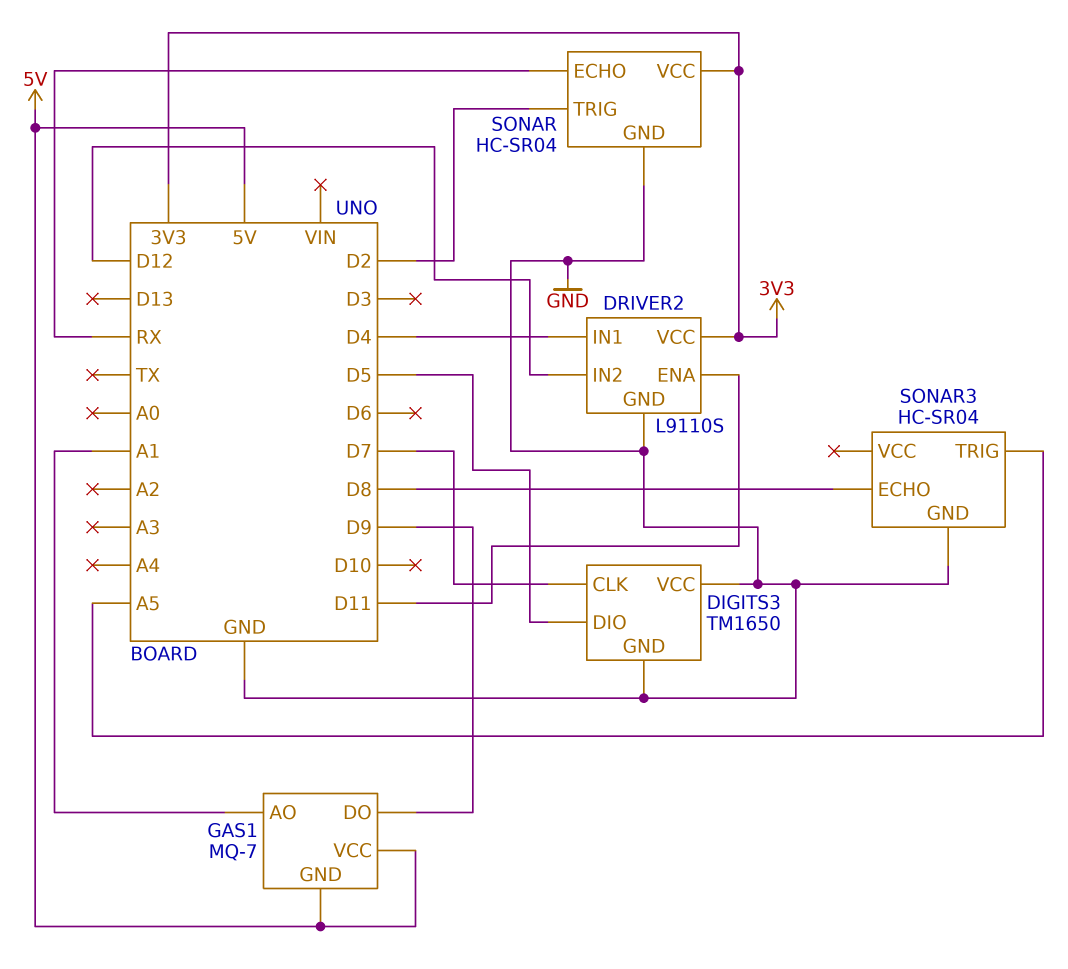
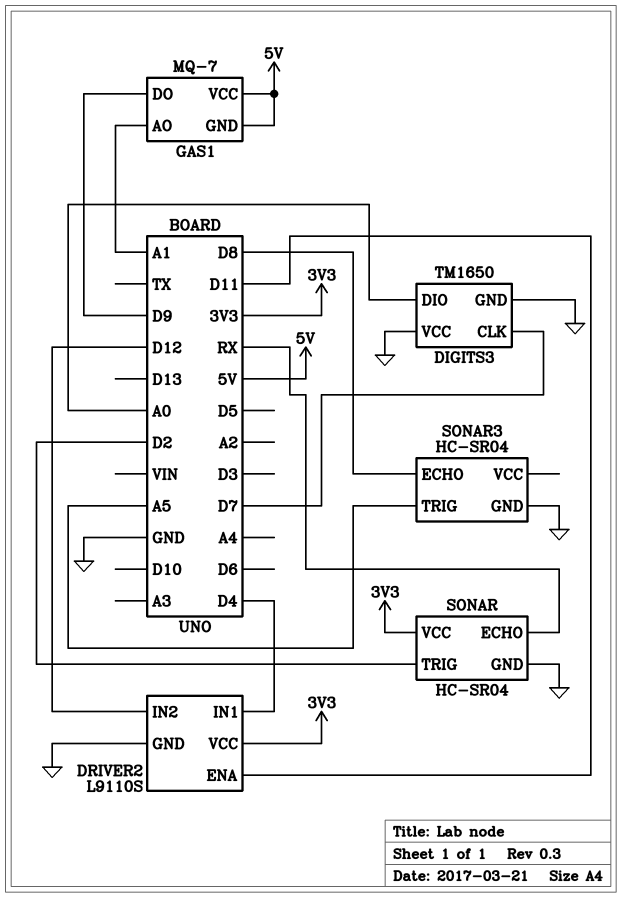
DIGITS3 pin DIO: D5 -> A0

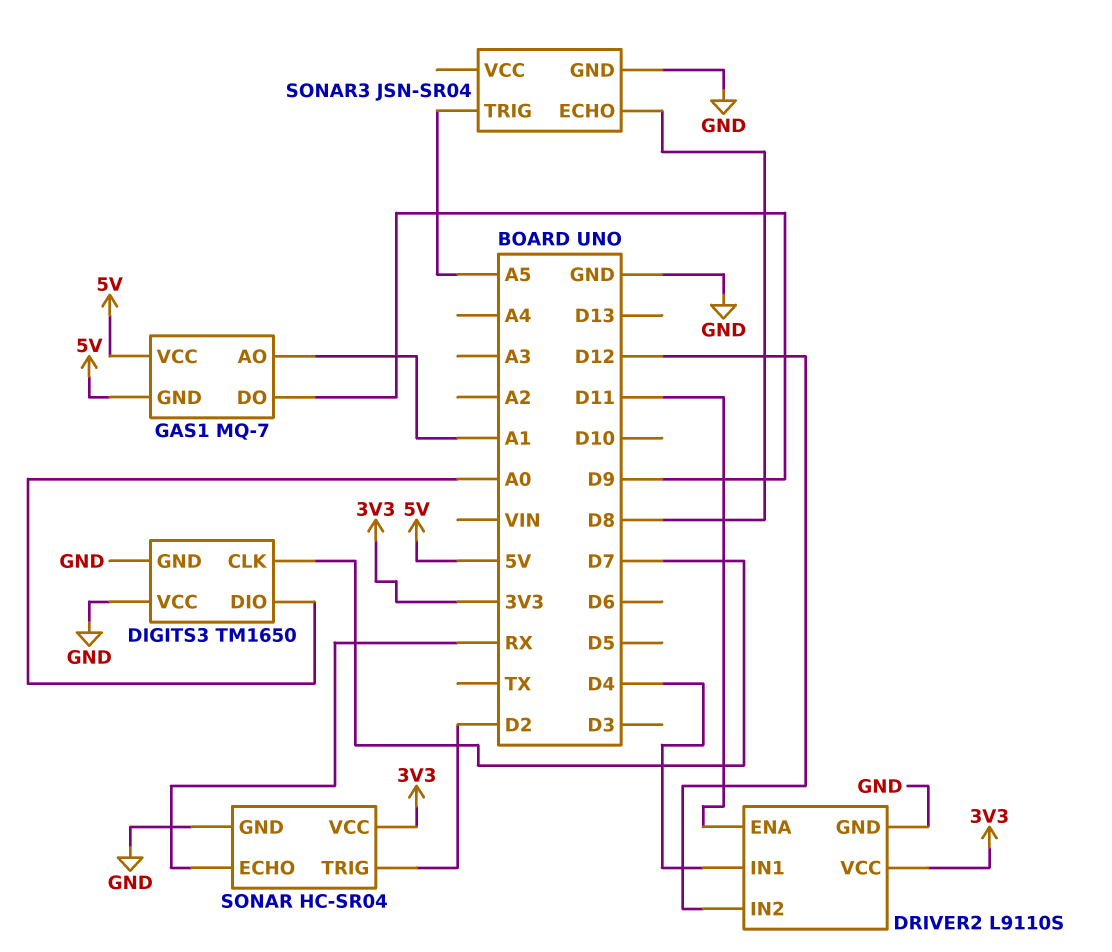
SONAR3: HC-SR04 -> JSN-SR04

